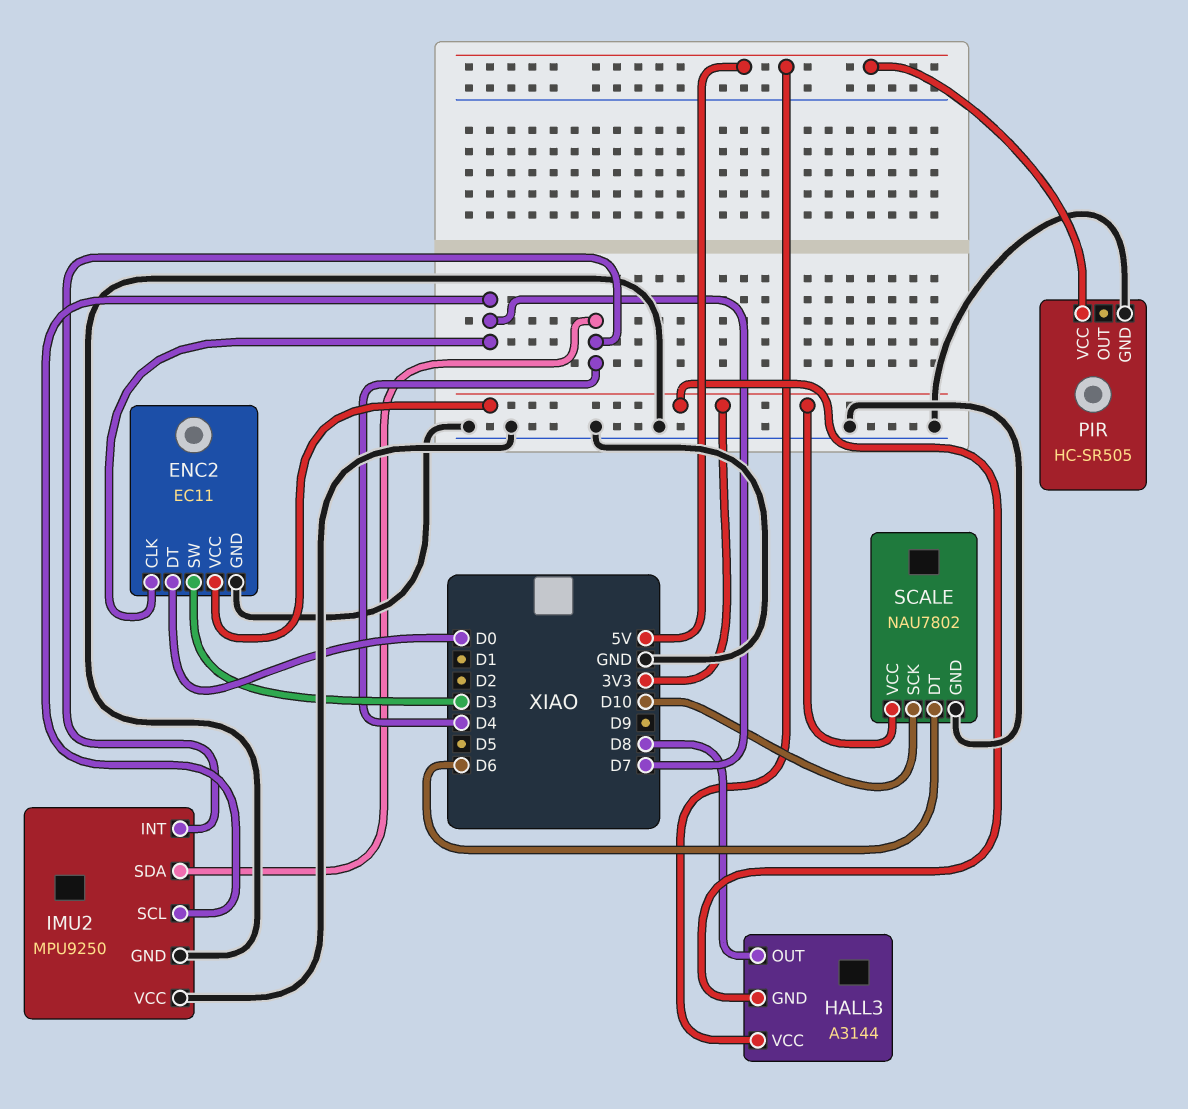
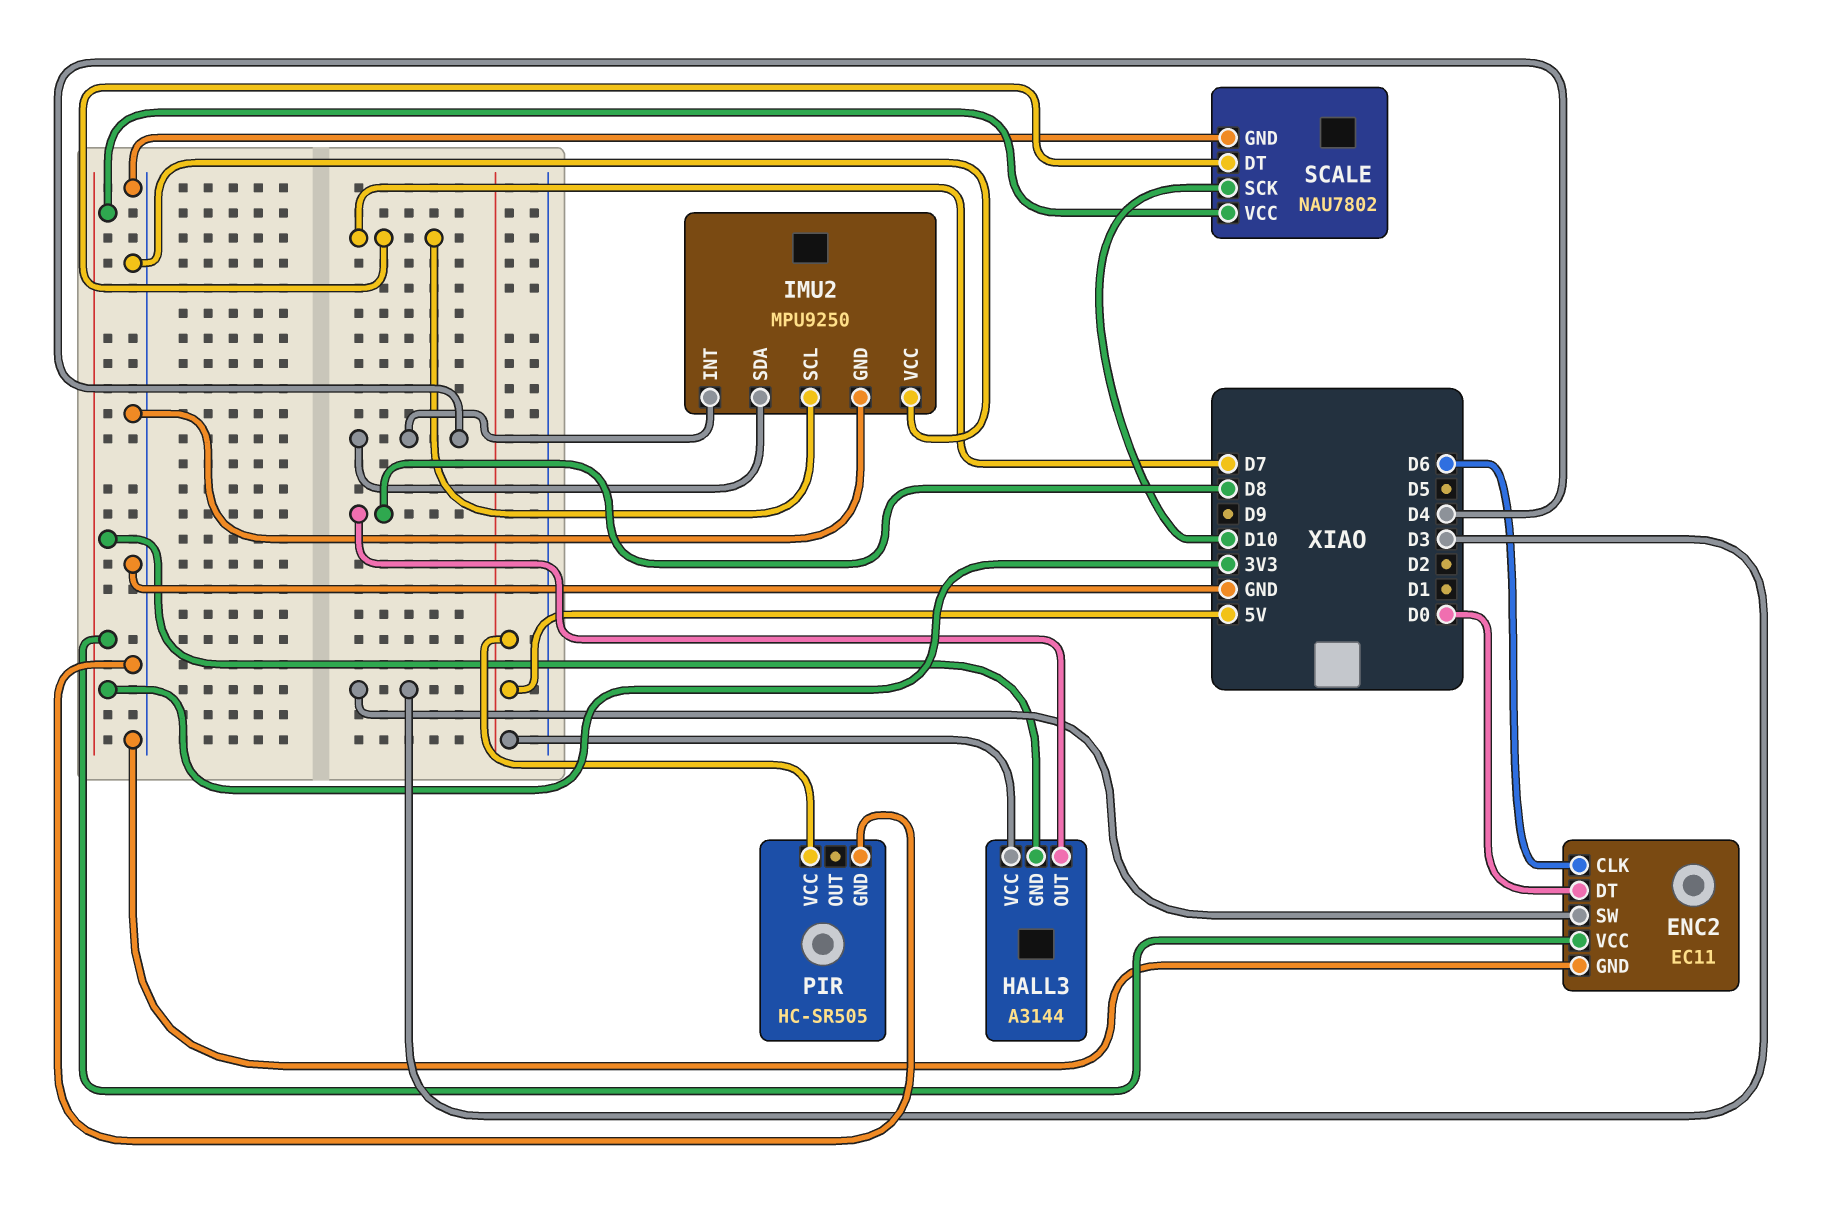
ENC2 pin CLK: D7 -> D6
SCALE pin DT: D6 -> D7

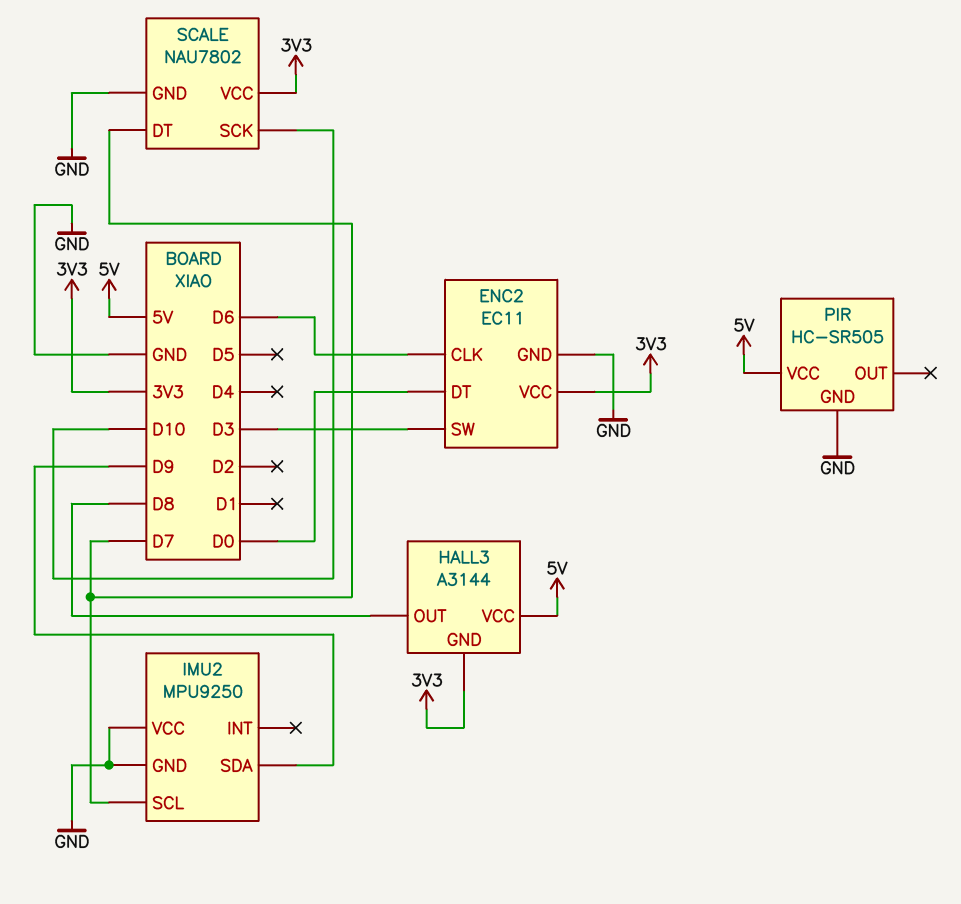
IMU2 pin INT: D4 -> none
IMU2 pin SDA: D4 -> D9

